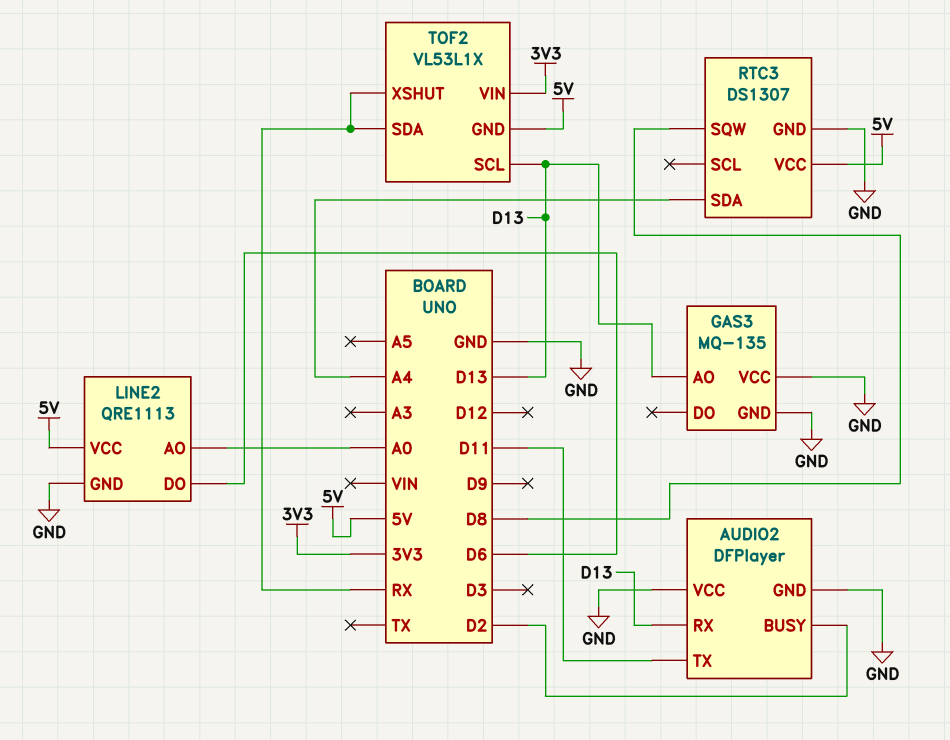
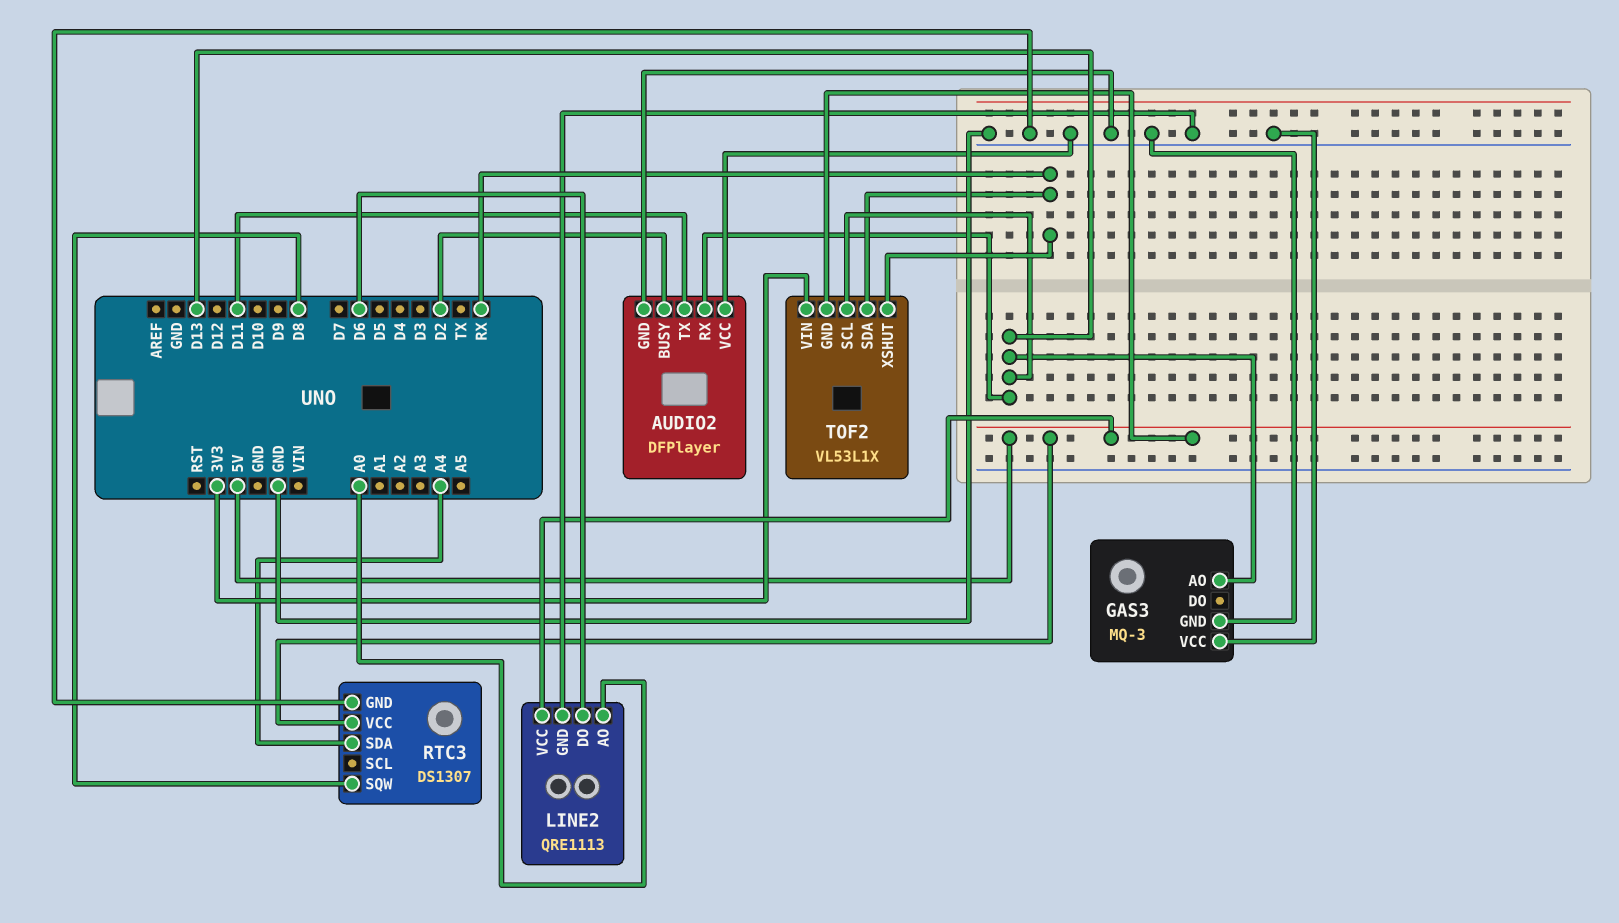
GAS3: MQ-135 -> MQ-3

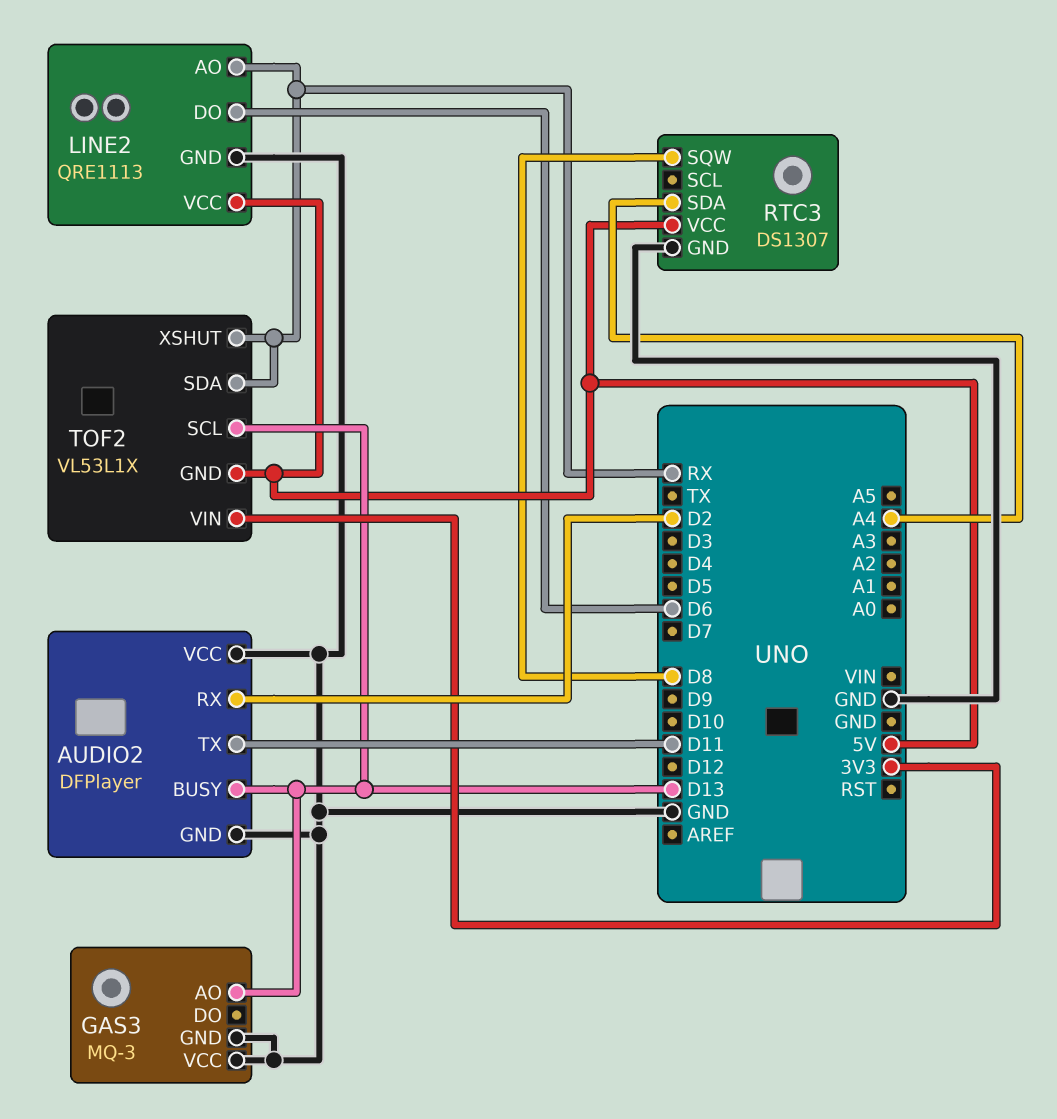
AUDIO2 pin BUSY: D2 -> D13
AUDIO2 pin RX: D13 -> D2
LINE2 pin AO: A0 -> RX

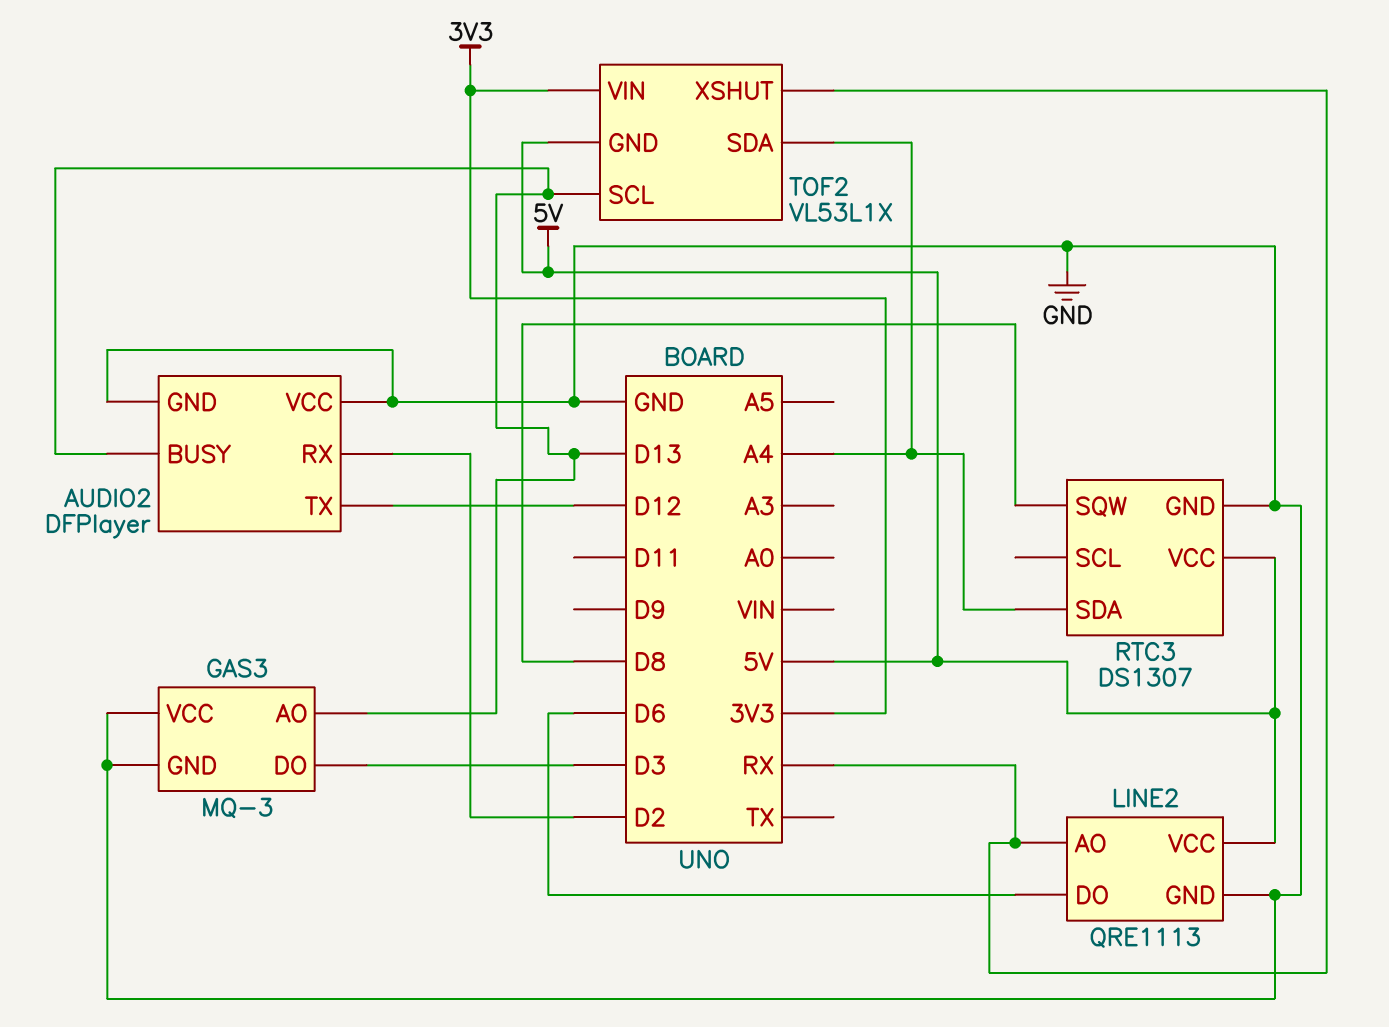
AUDIO2 pin TX: D11 -> D12
GAS3 pin DO: none -> D3
TOF2 pin SDA: RX -> A4

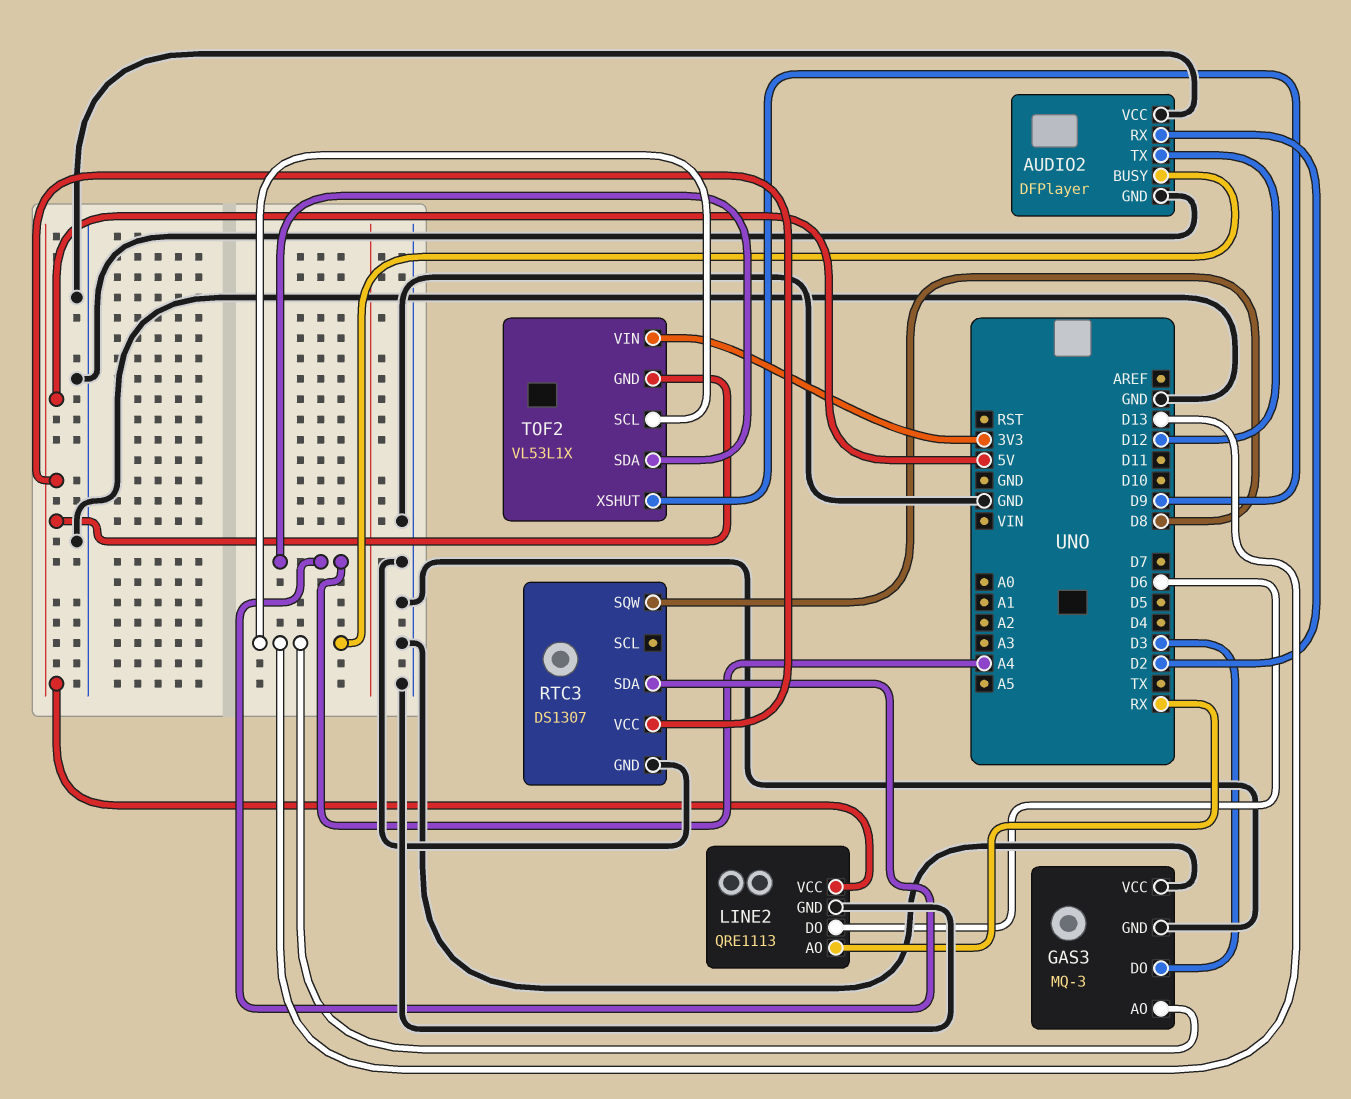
TOF2 pin XSHUT: RX -> D9

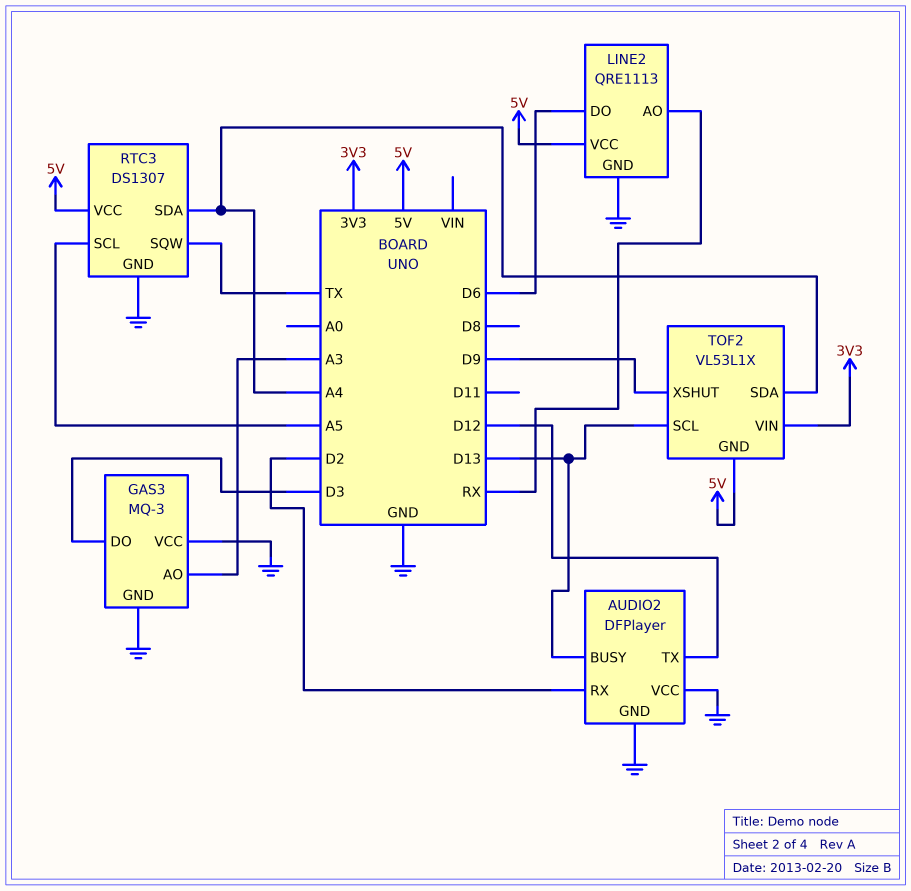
GAS3 pin AO: D13 -> A3
RTC3 pin SCL: none -> A5
RTC3 pin SQW: D8 -> TX

